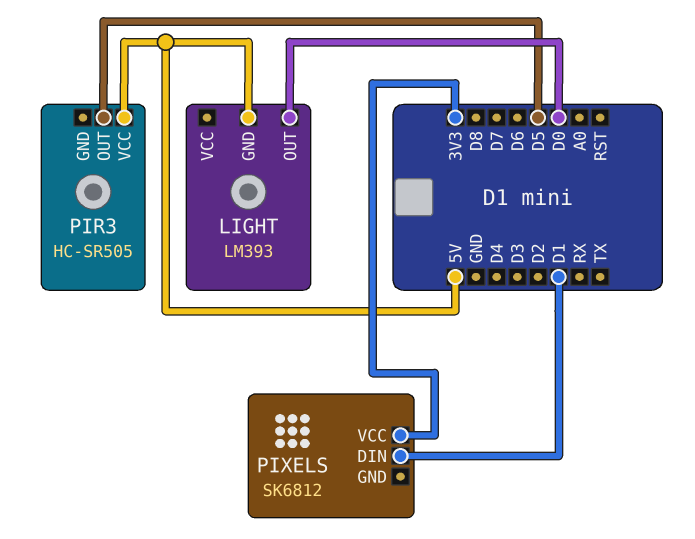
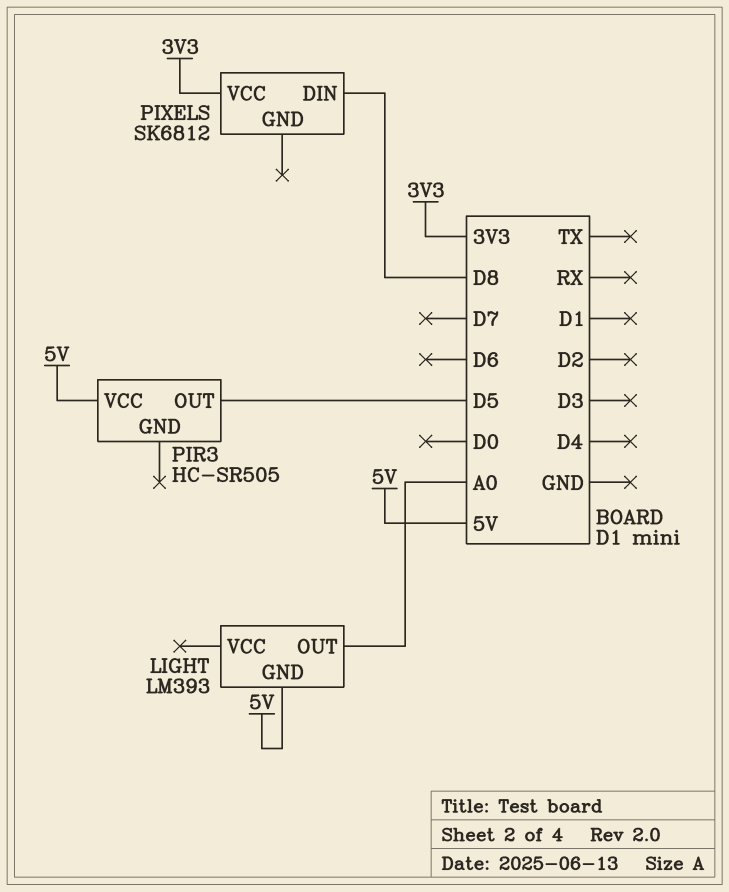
LIGHT pin OUT: D0 -> A0
PIXELS pin DIN: D1 -> D8

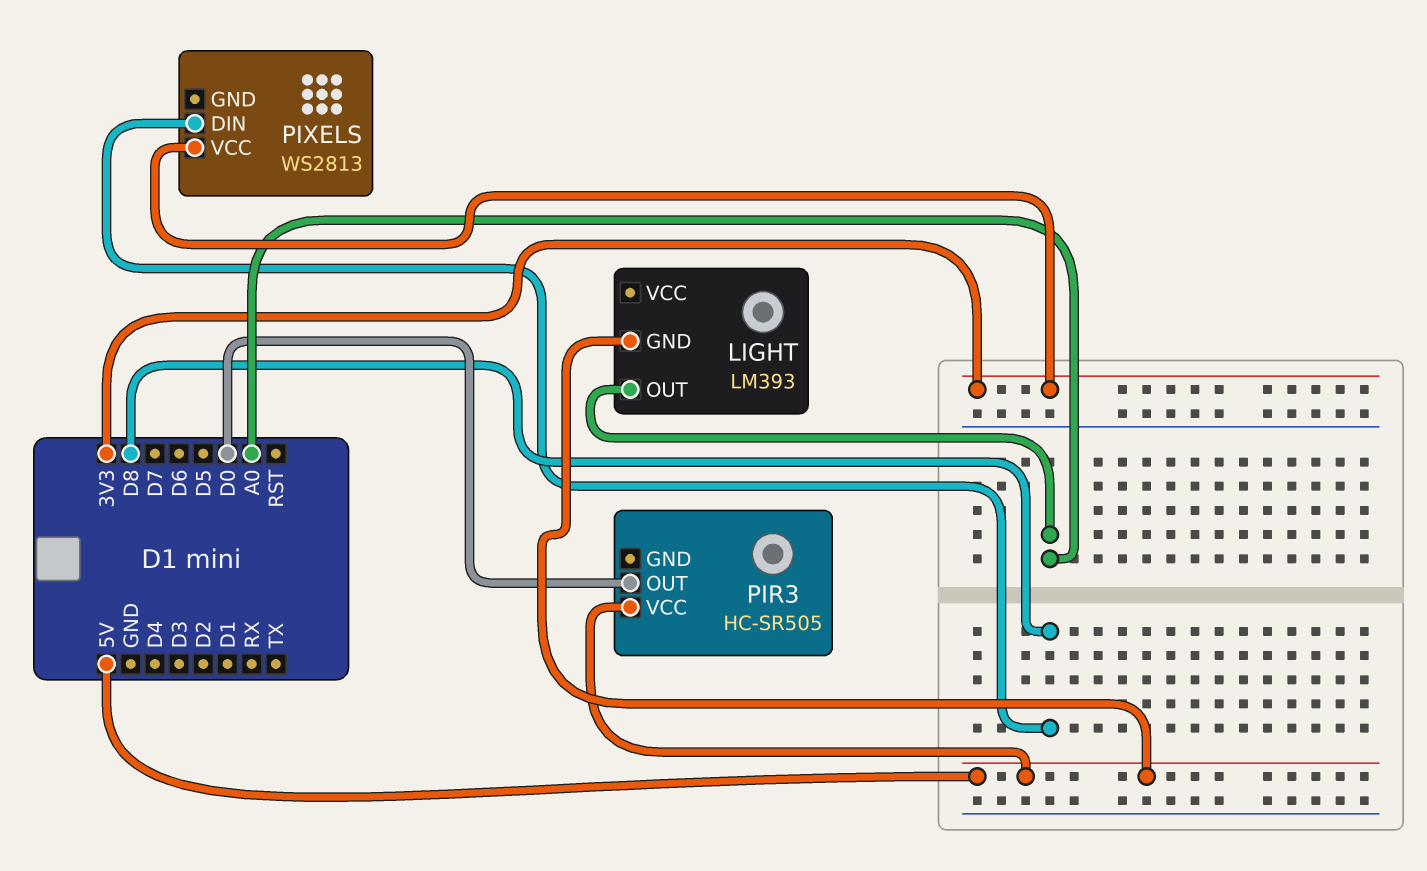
PIR3 pin OUT: D5 -> D0
PIXELS: SK6812 -> WS2813

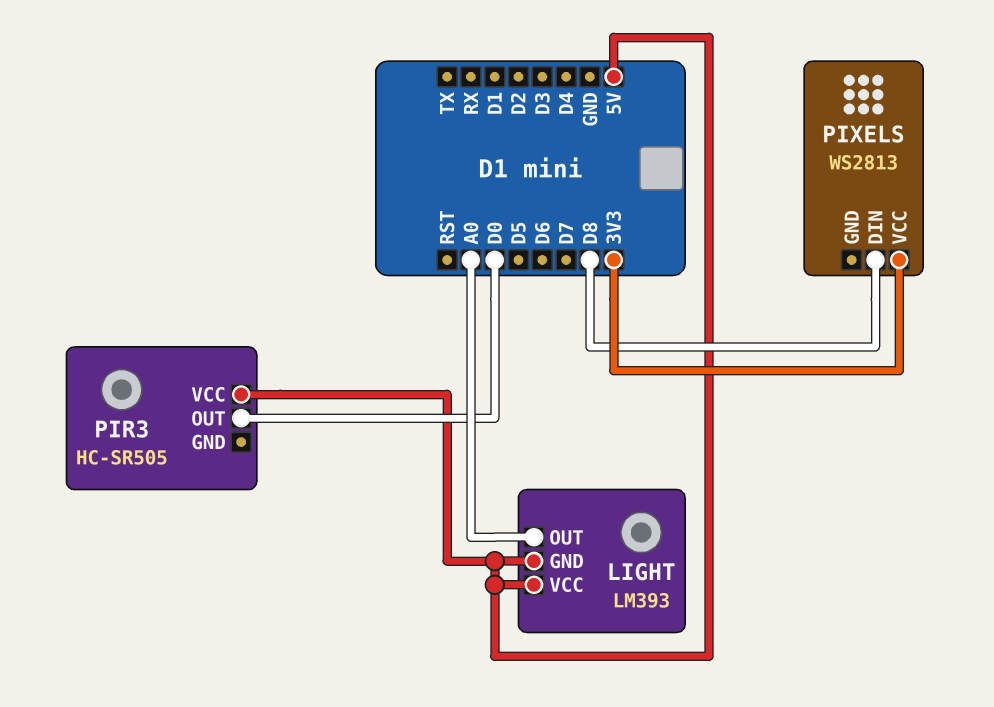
LIGHT pin VCC: none -> 5V

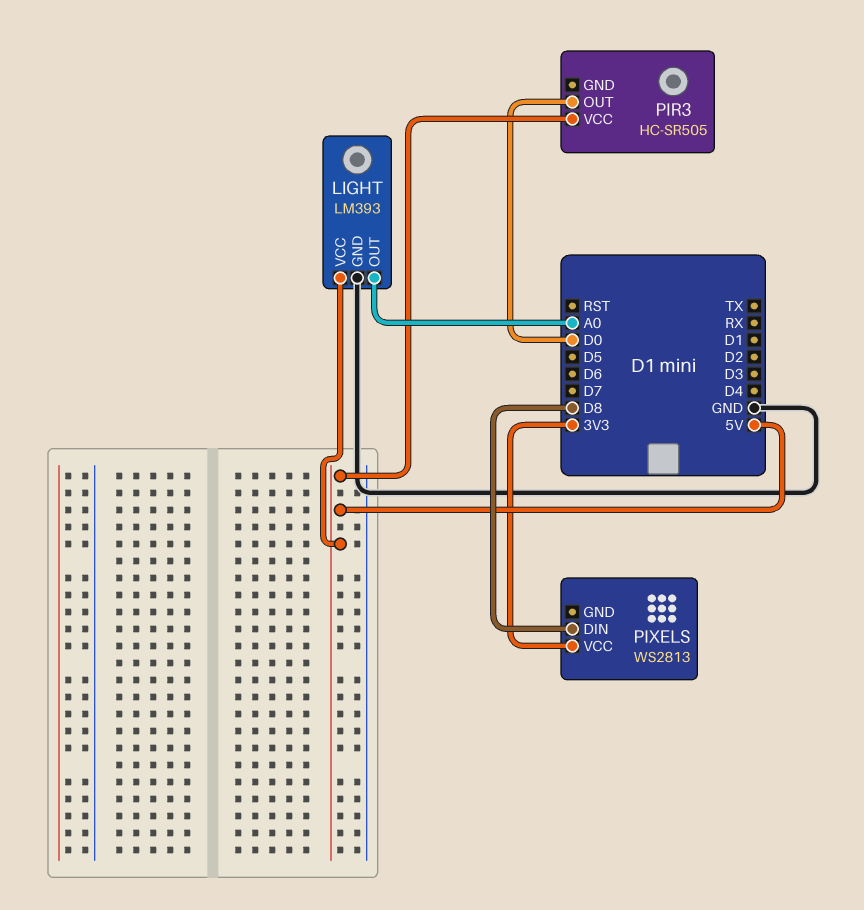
LIGHT pin GND: 5V -> GND

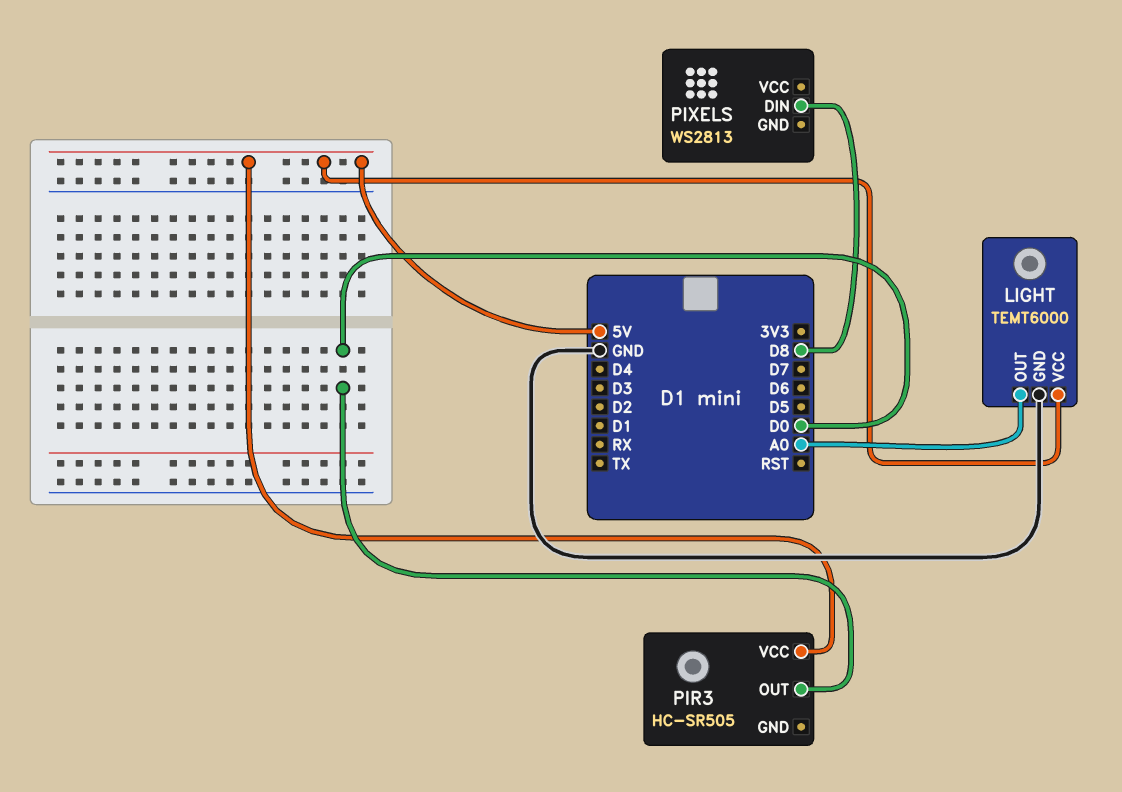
LIGHT: LM393 -> TEMT6000
PIXELS pin VCC: 3V3 -> none

